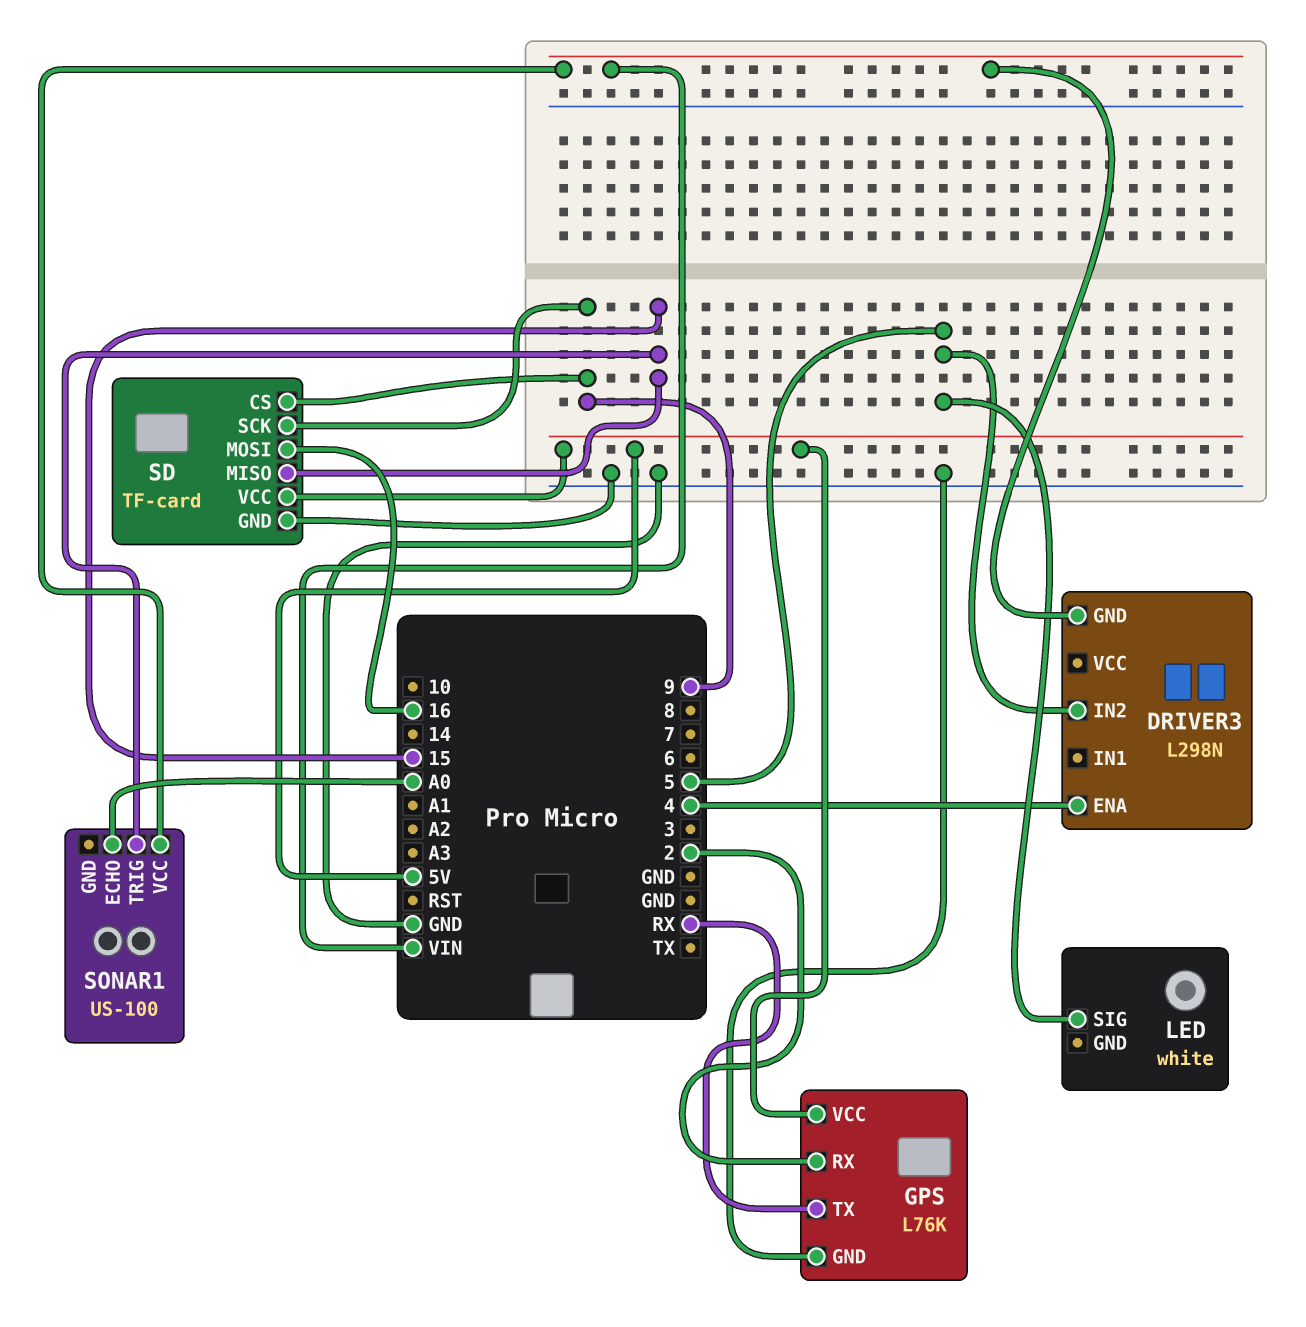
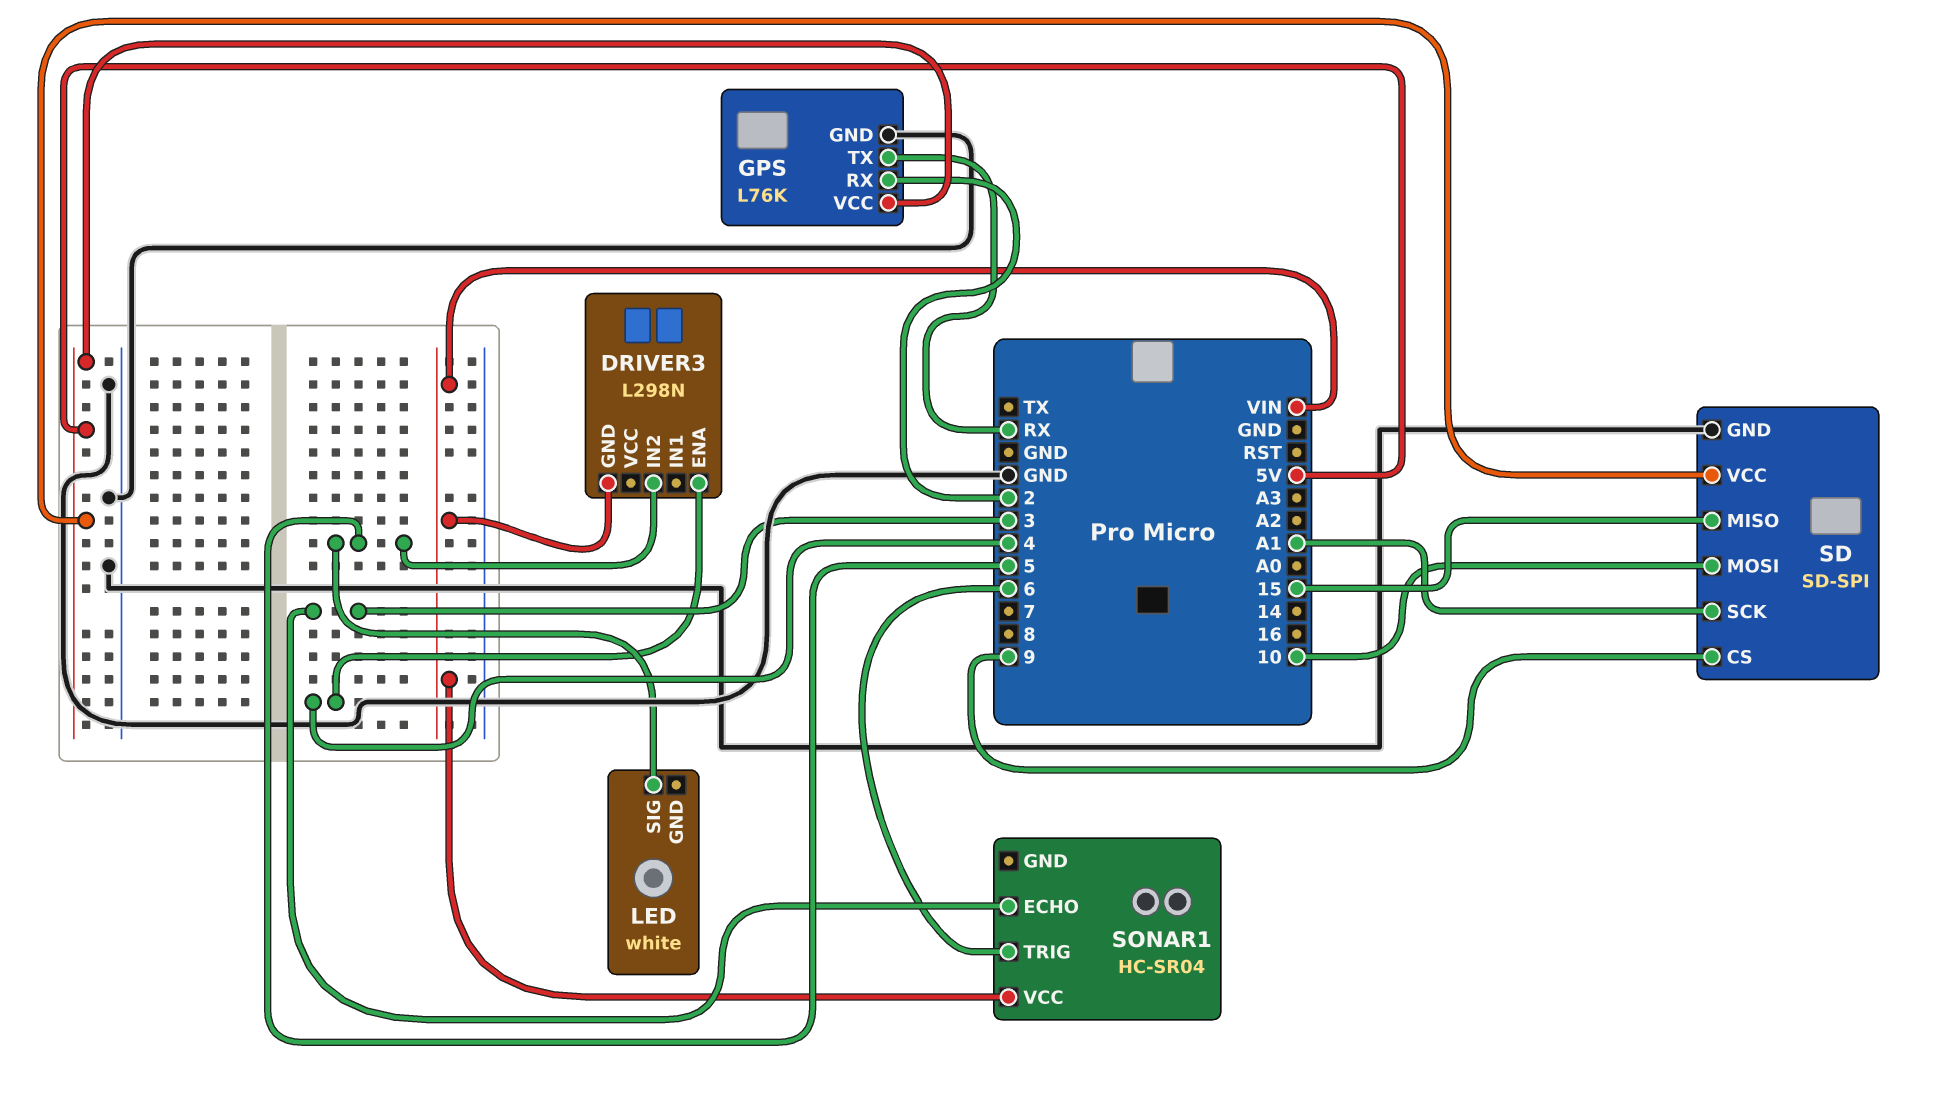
SD: TF-card -> SD-SPI
SD pin MOSI: 16 -> 10
SD pin SCK: 9 -> A1
SONAR1: US-100 -> HC-SR04
SONAR1 pin ECHO: A0 -> 3
SONAR1 pin TRIG: 15 -> 6

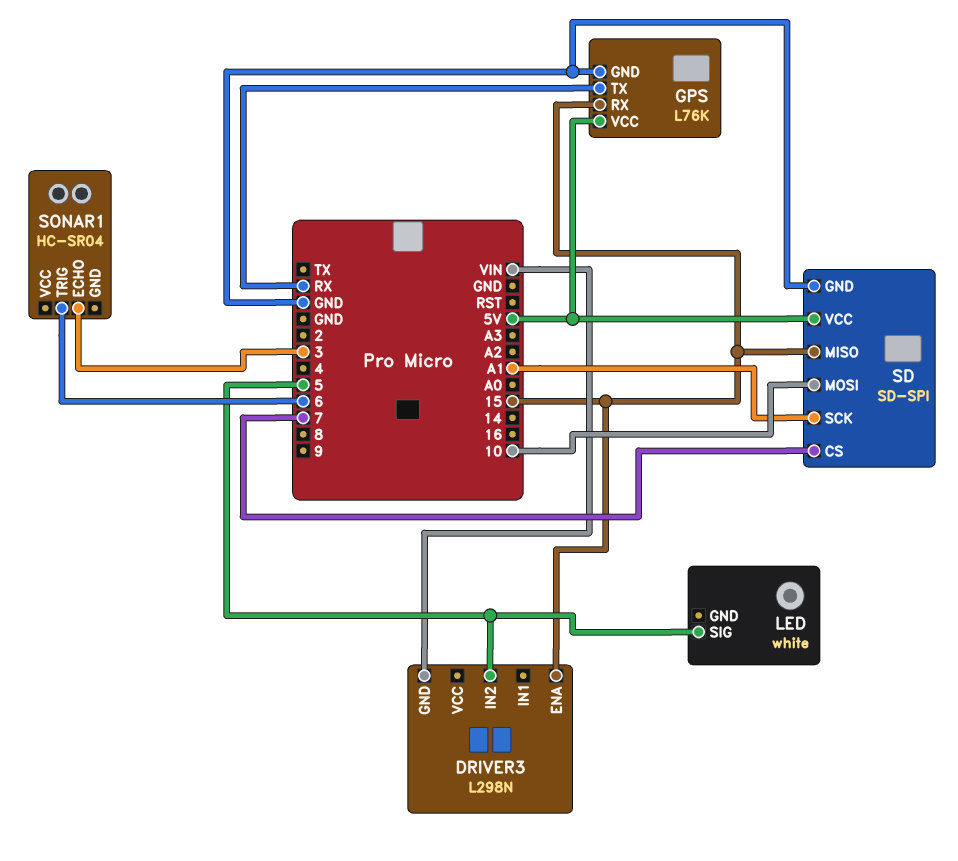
DRIVER3 pin ENA: 4 -> 15
GPS pin RX: 2 -> 15
SD pin CS: 9 -> 7
SONAR1 pin VCC: VIN -> none

